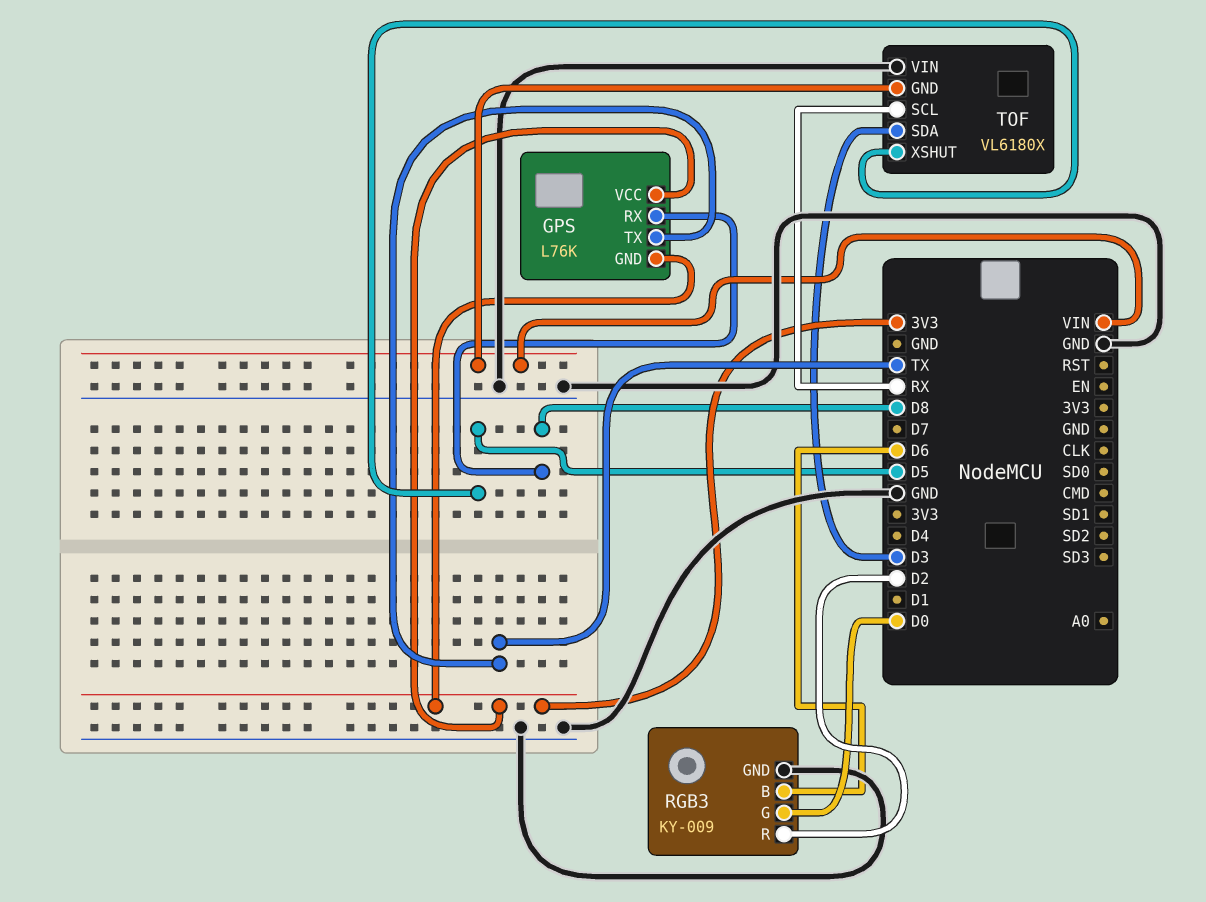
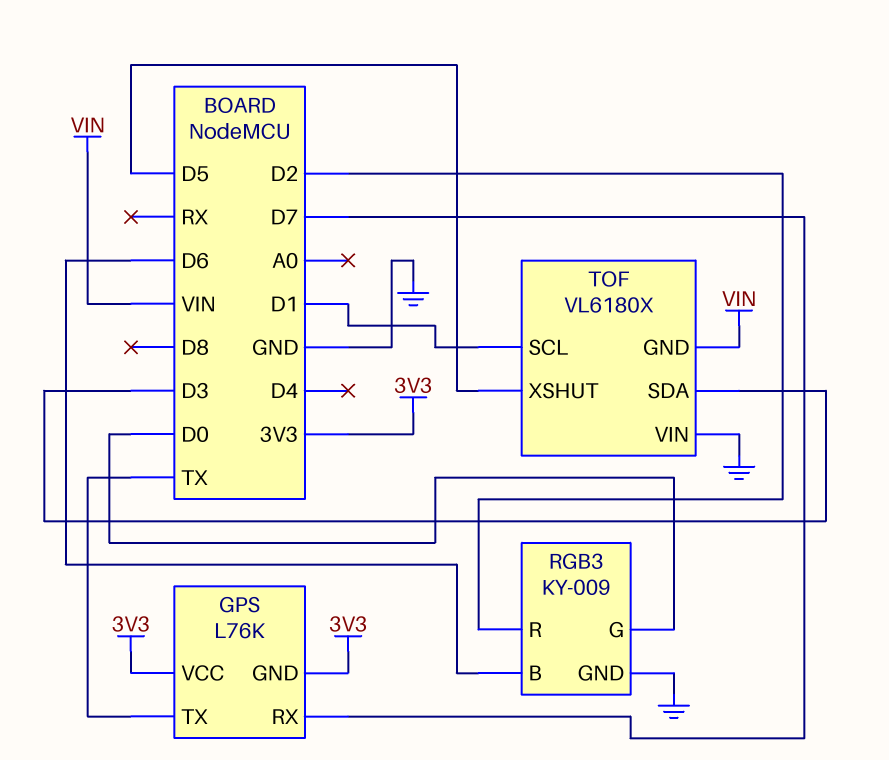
GPS pin RX: D8 -> D7
TOF pin SCL: RX -> D1

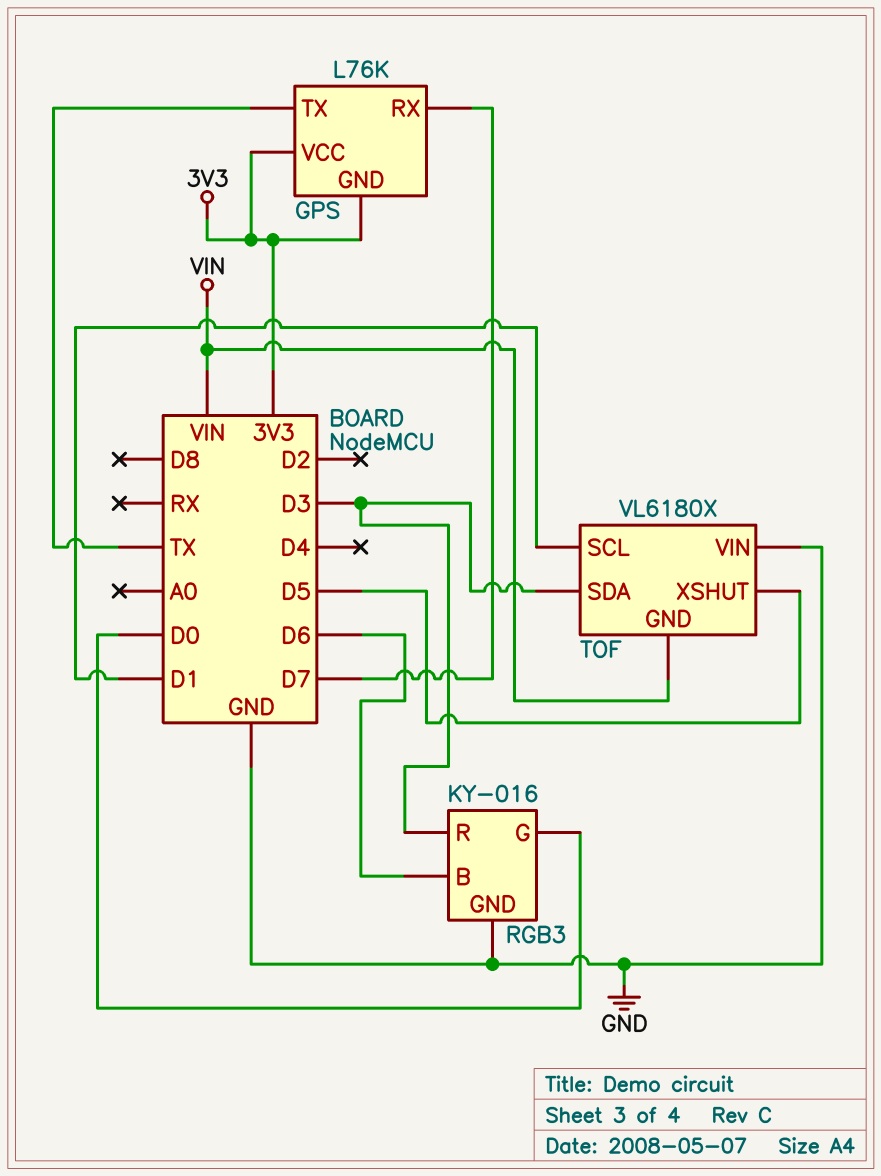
RGB3: KY-009 -> KY-016
RGB3 pin R: D2 -> D3

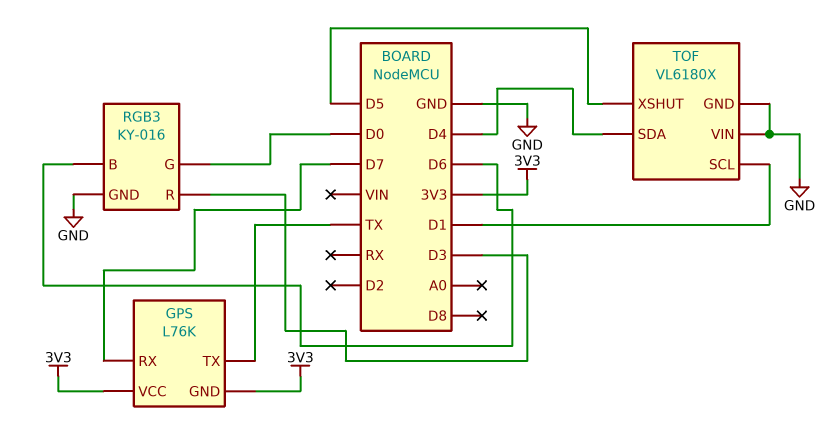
TOF pin GND: VIN -> GND
TOF pin SDA: D3 -> D4

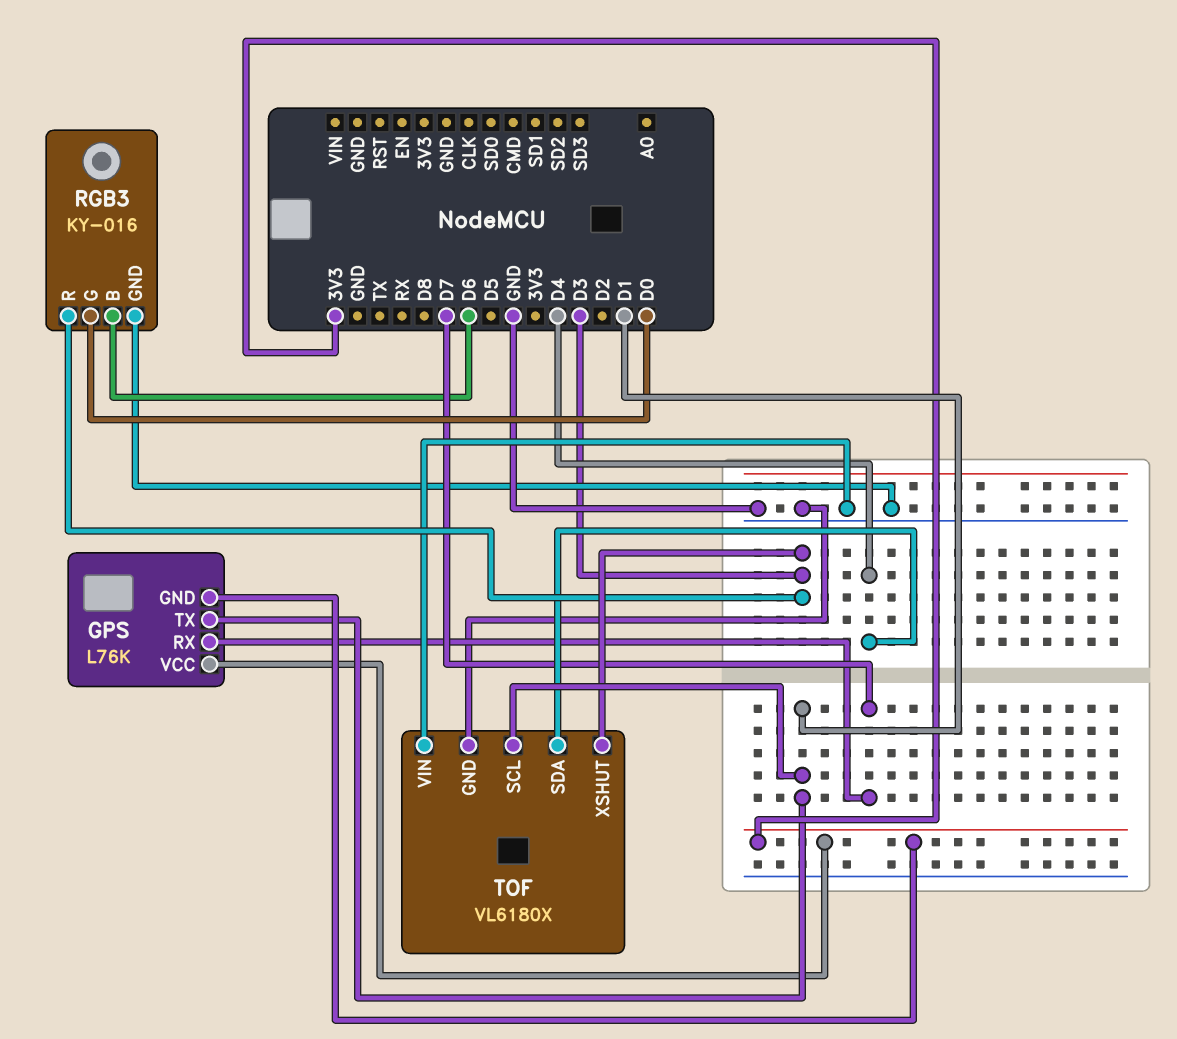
GPS pin TX: TX -> D1
TOF pin XSHUT: D5 -> D3

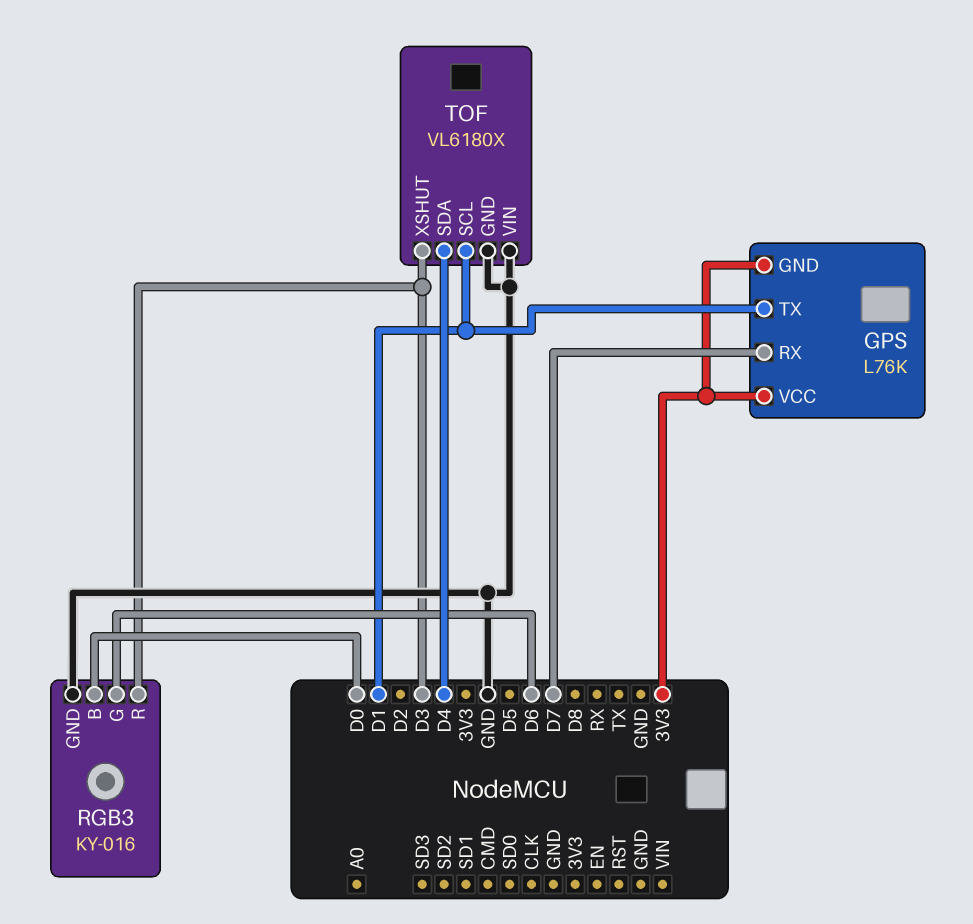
RGB3 pin B: D6 -> D0
RGB3 pin G: D0 -> D6

